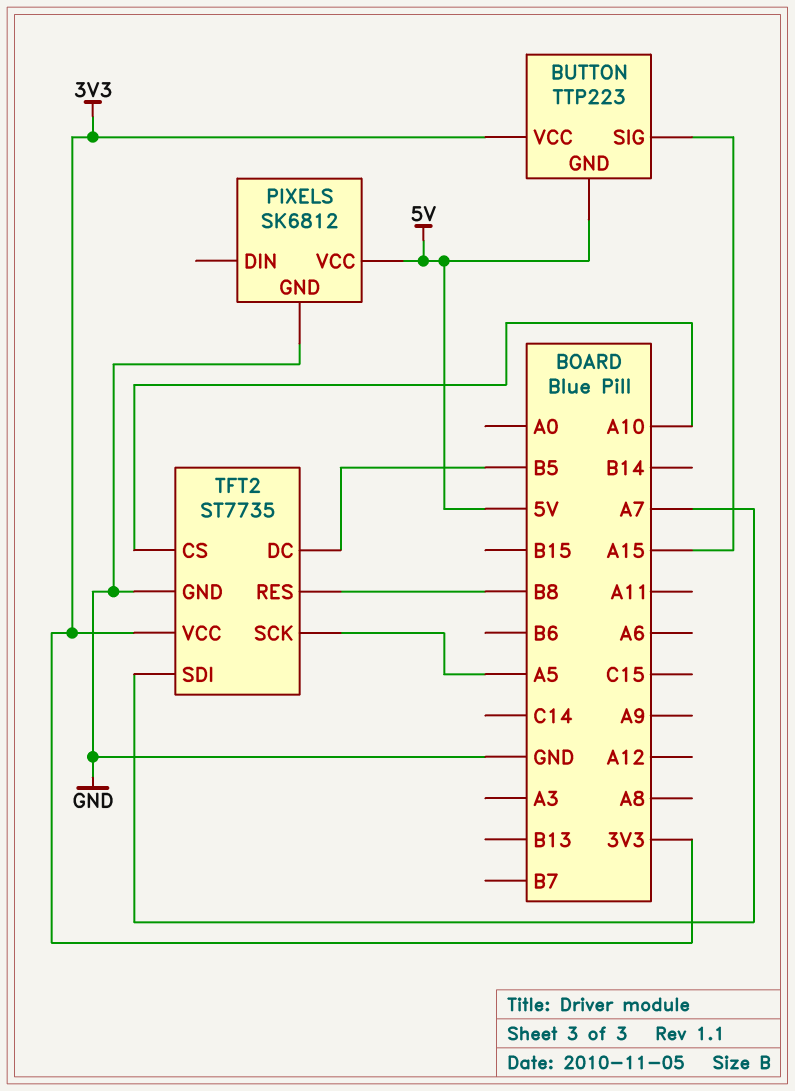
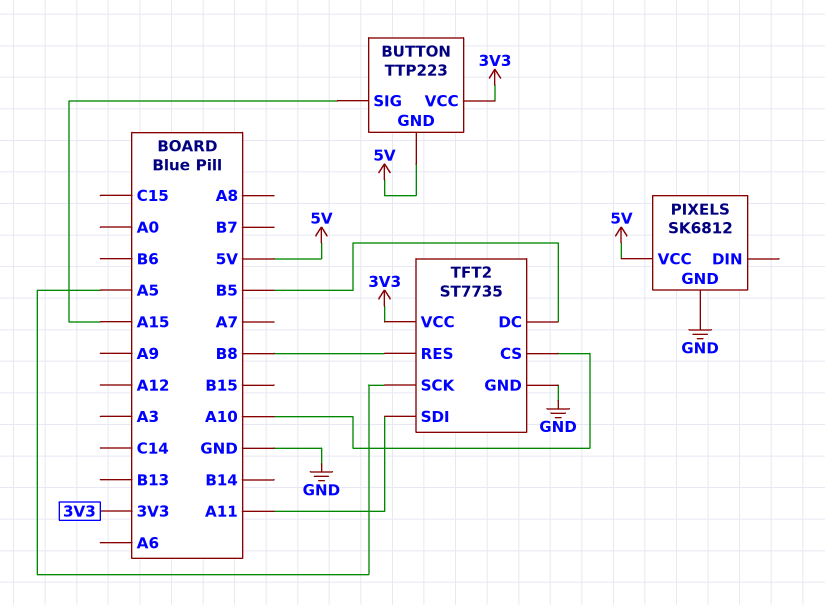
TFT2 pin SDI: A7 -> A11

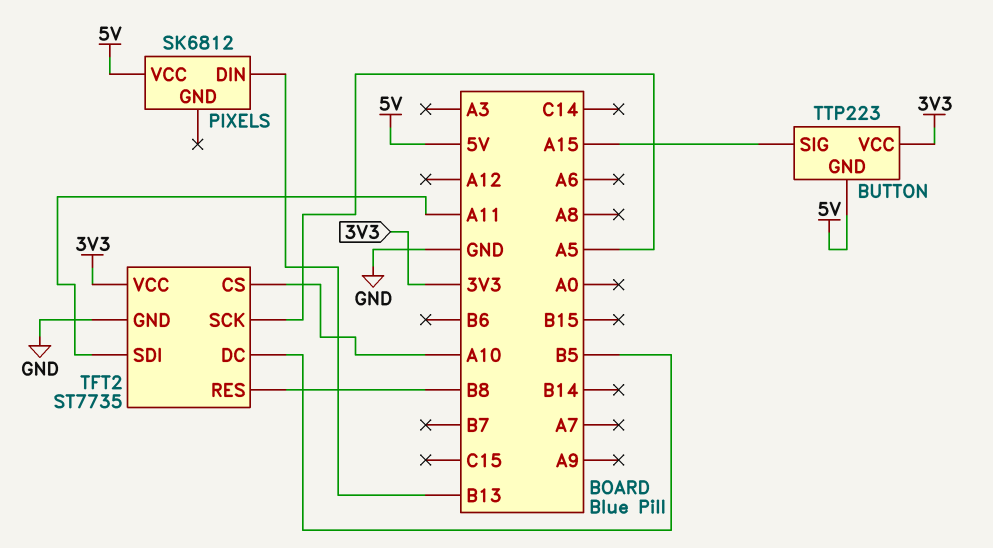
PIXELS pin DIN: none -> B13
PIXELS pin GND: GND -> none

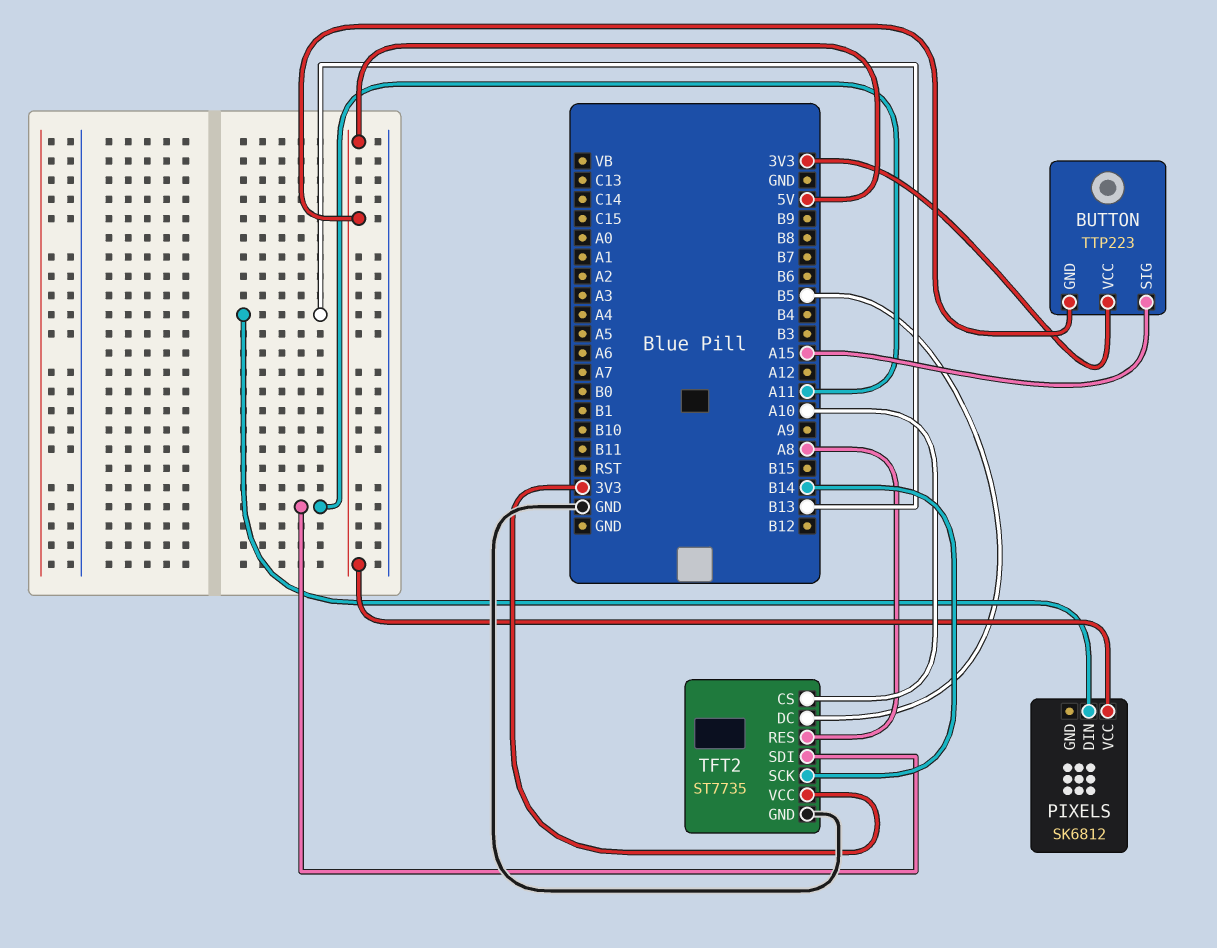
TFT2 pin RES: B8 -> A8
TFT2 pin SCK: A5 -> B14

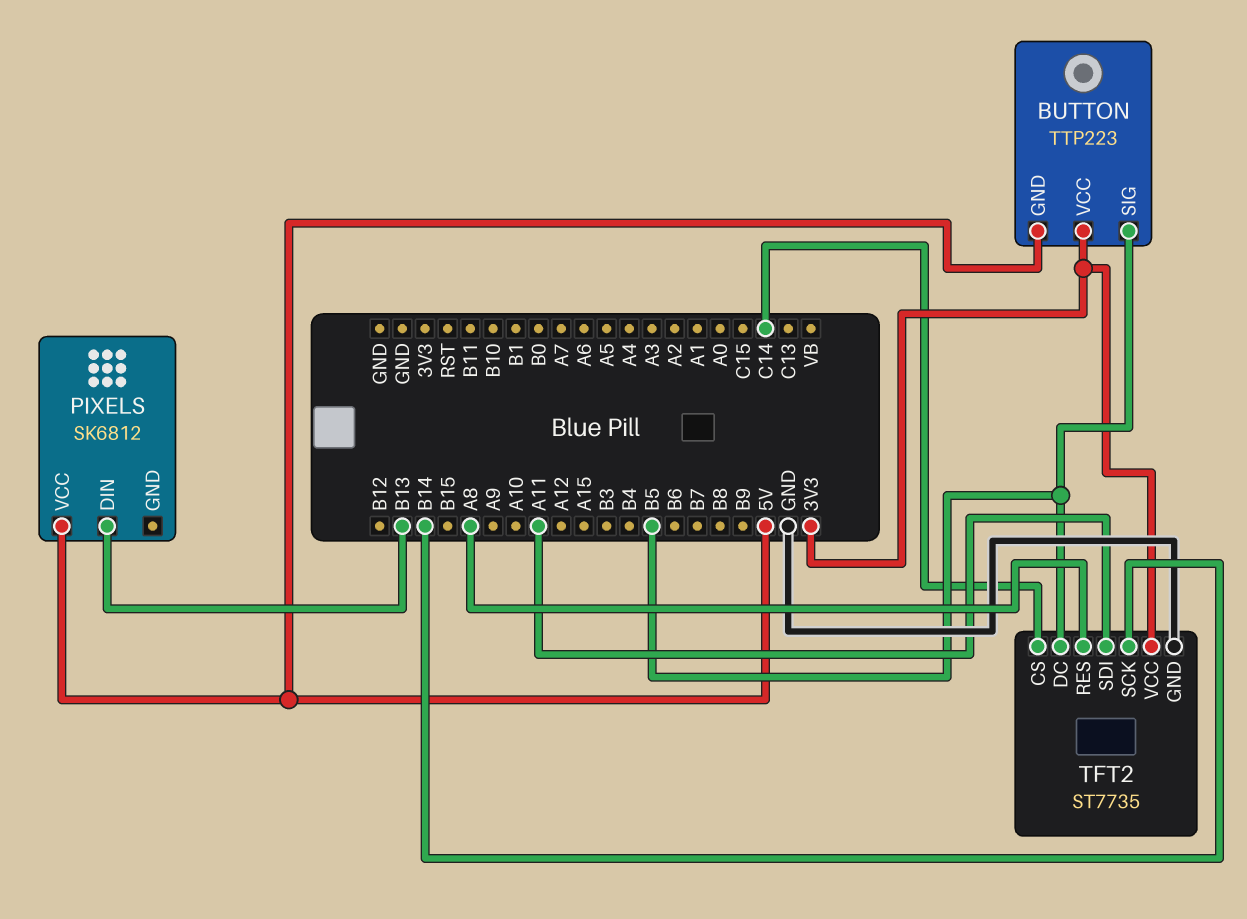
BUTTON pin SIG: A15 -> B5
TFT2 pin CS: A10 -> C14

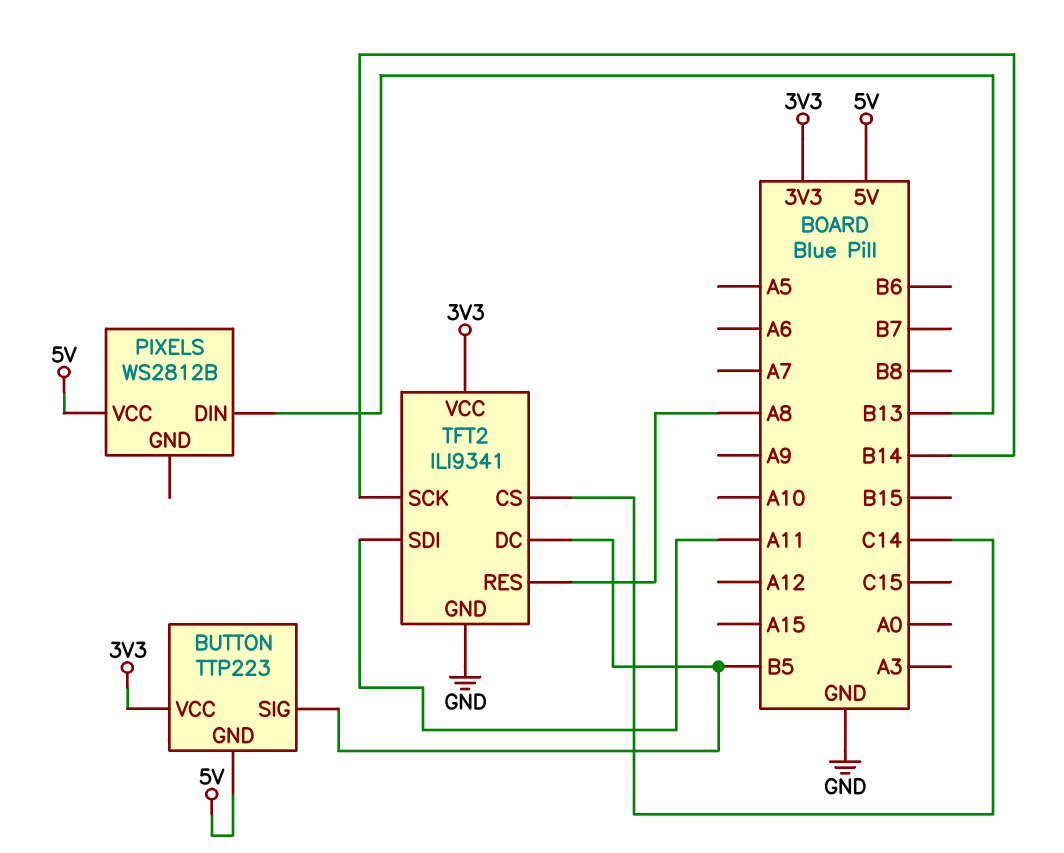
PIXELS: SK6812 -> WS2812B
TFT2: ST7735 -> ILI9341

